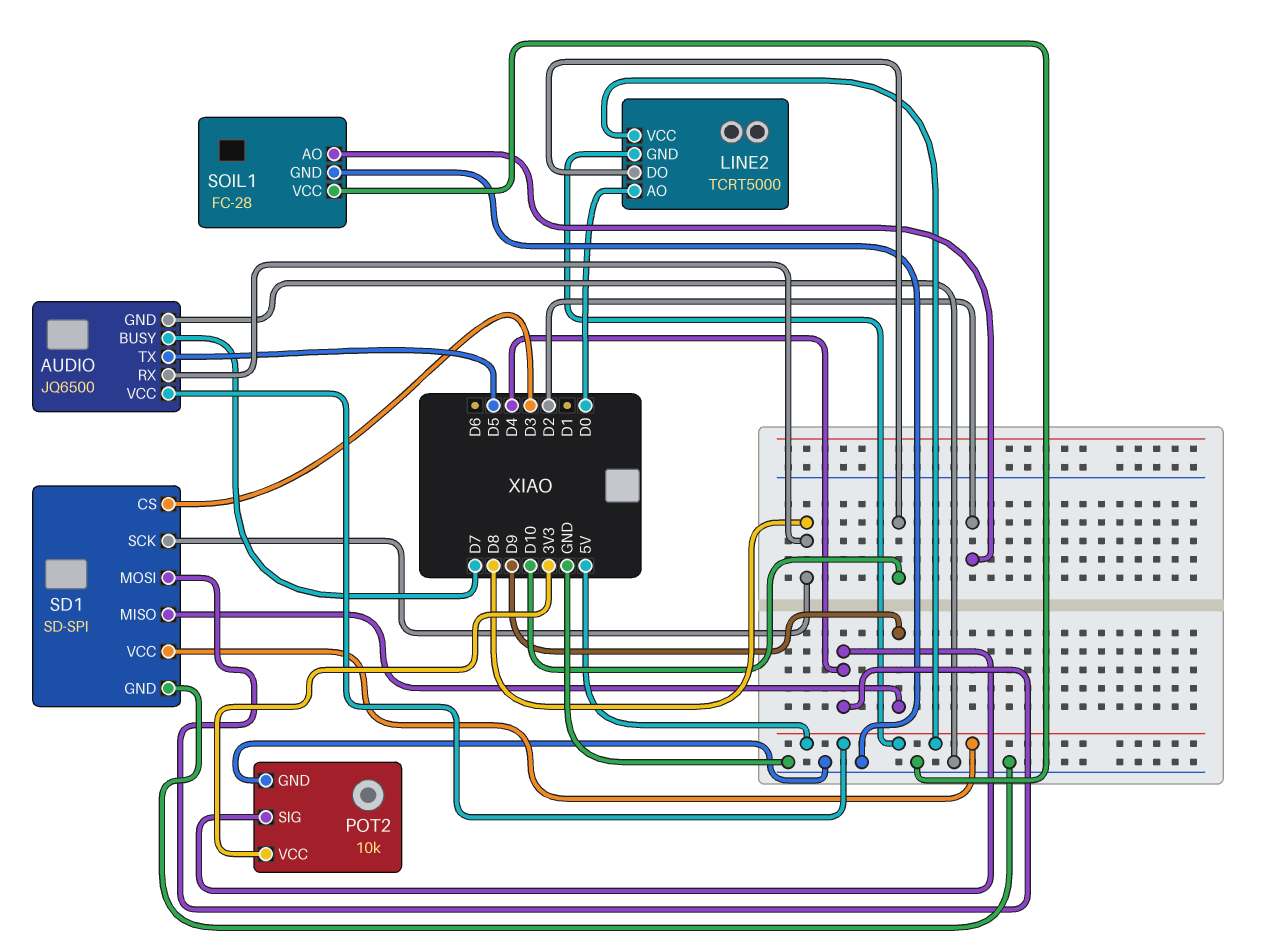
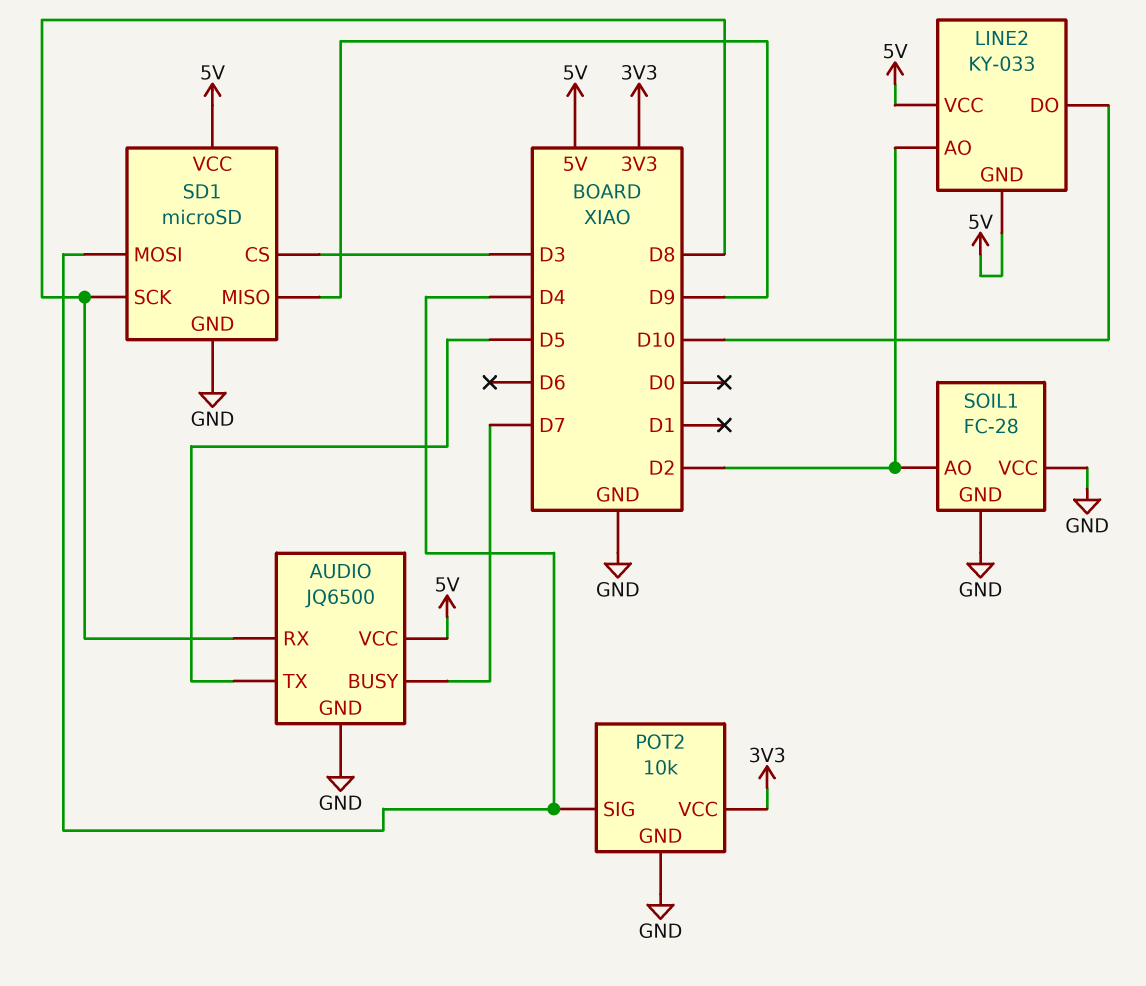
LINE2: TCRT5000 -> KY-033
LINE2 pin AO: D0 -> D2
SD1: SD-SPI -> microSD

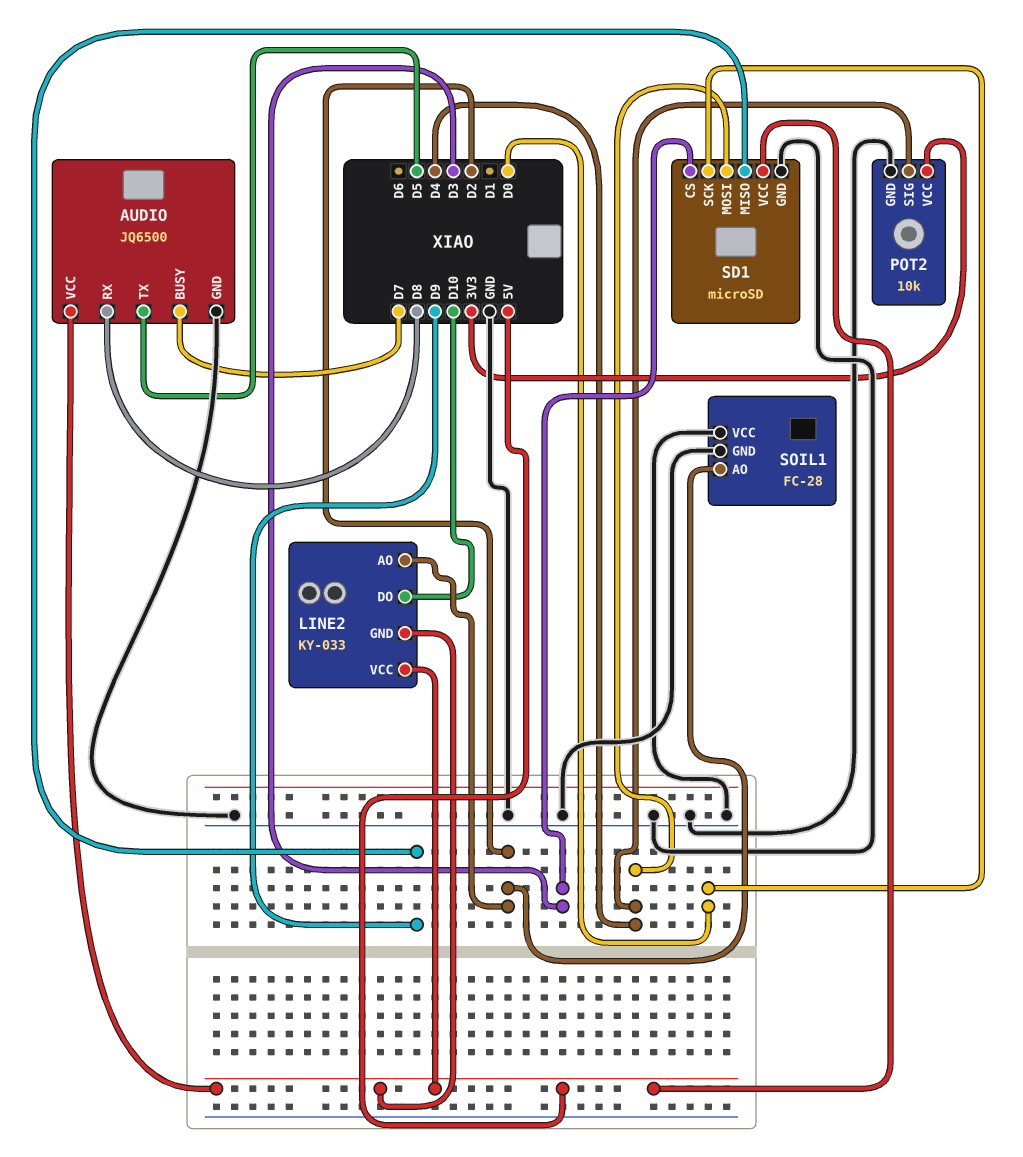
SD1 pin SCK: D8 -> D0

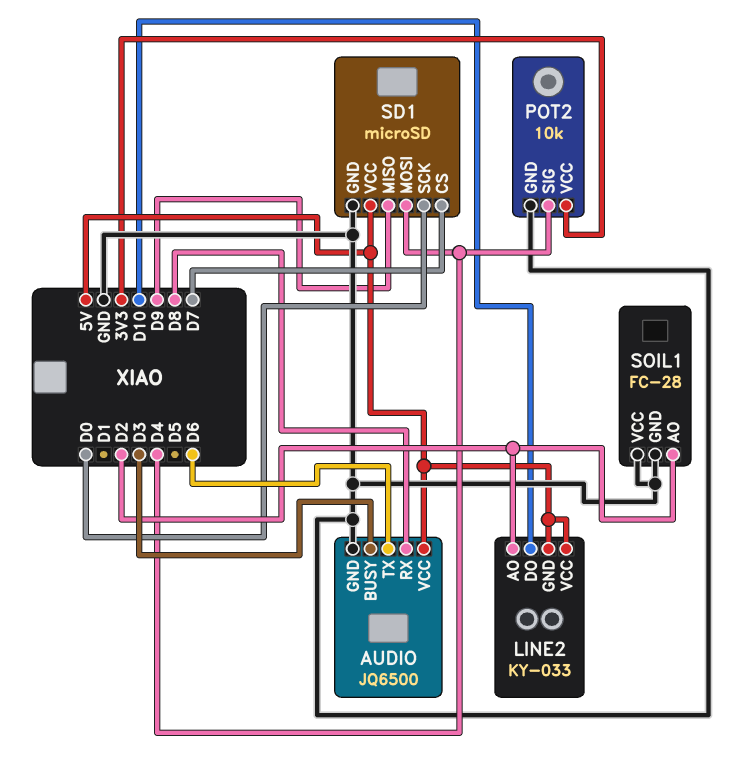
AUDIO pin BUSY: D7 -> D3
AUDIO pin TX: D5 -> D6
SD1 pin CS: D3 -> D7

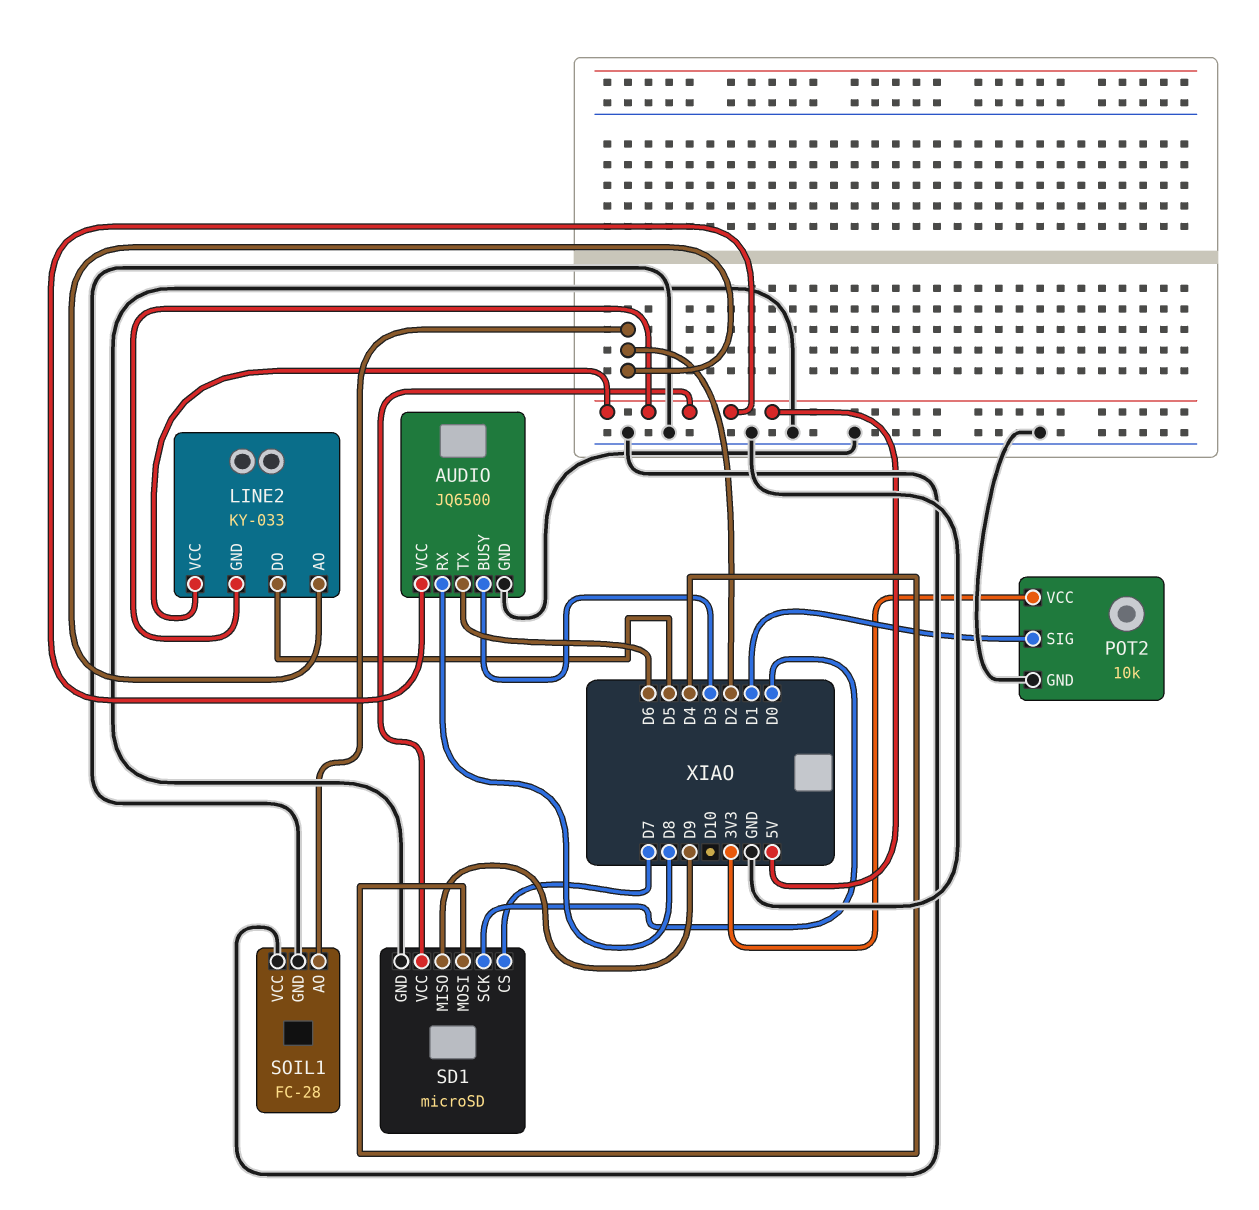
LINE2 pin DO: D10 -> D5
POT2 pin SIG: D4 -> D1

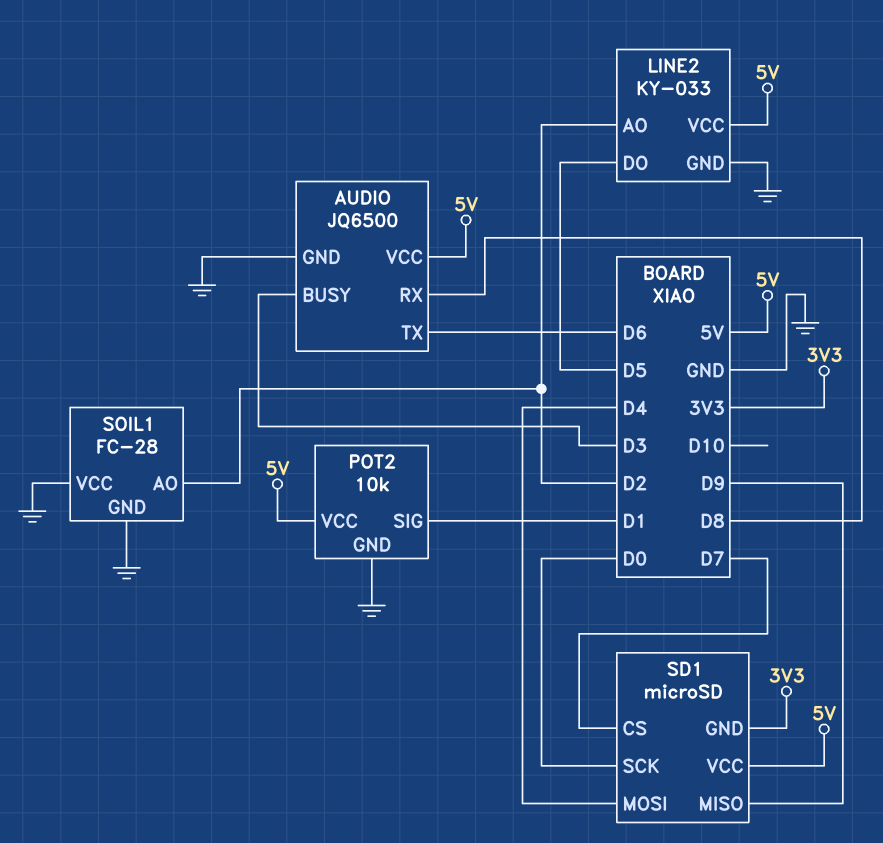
LINE2 pin GND: 5V -> GND
POT2 pin VCC: 3V3 -> 5V
SD1 pin GND: GND -> 3V3

